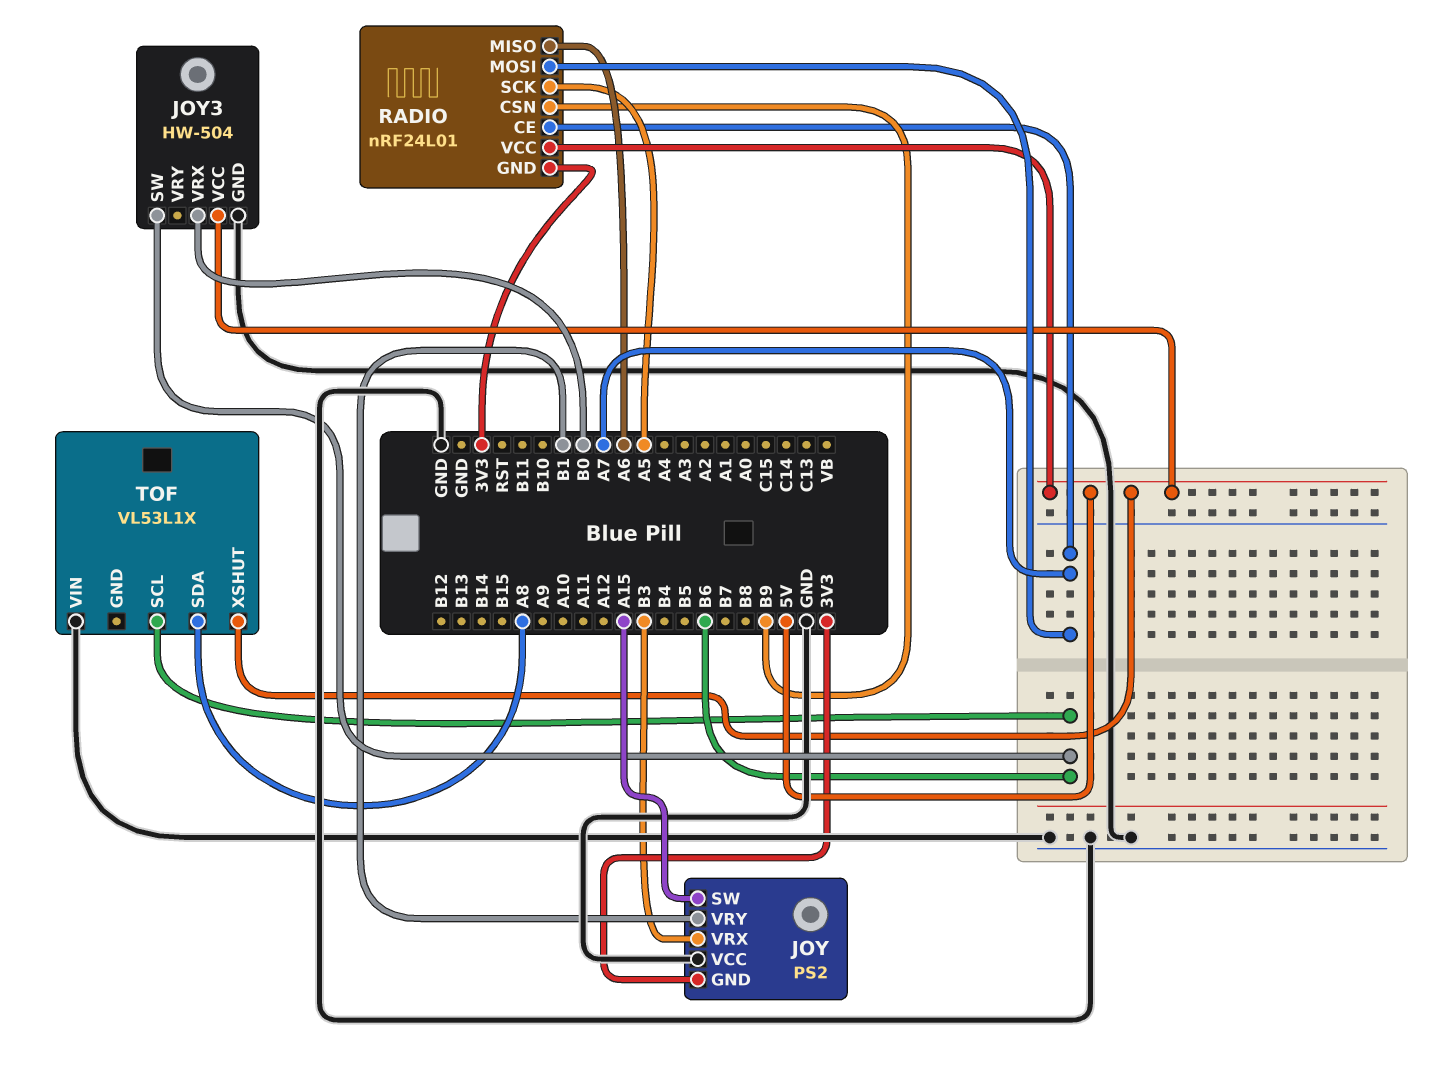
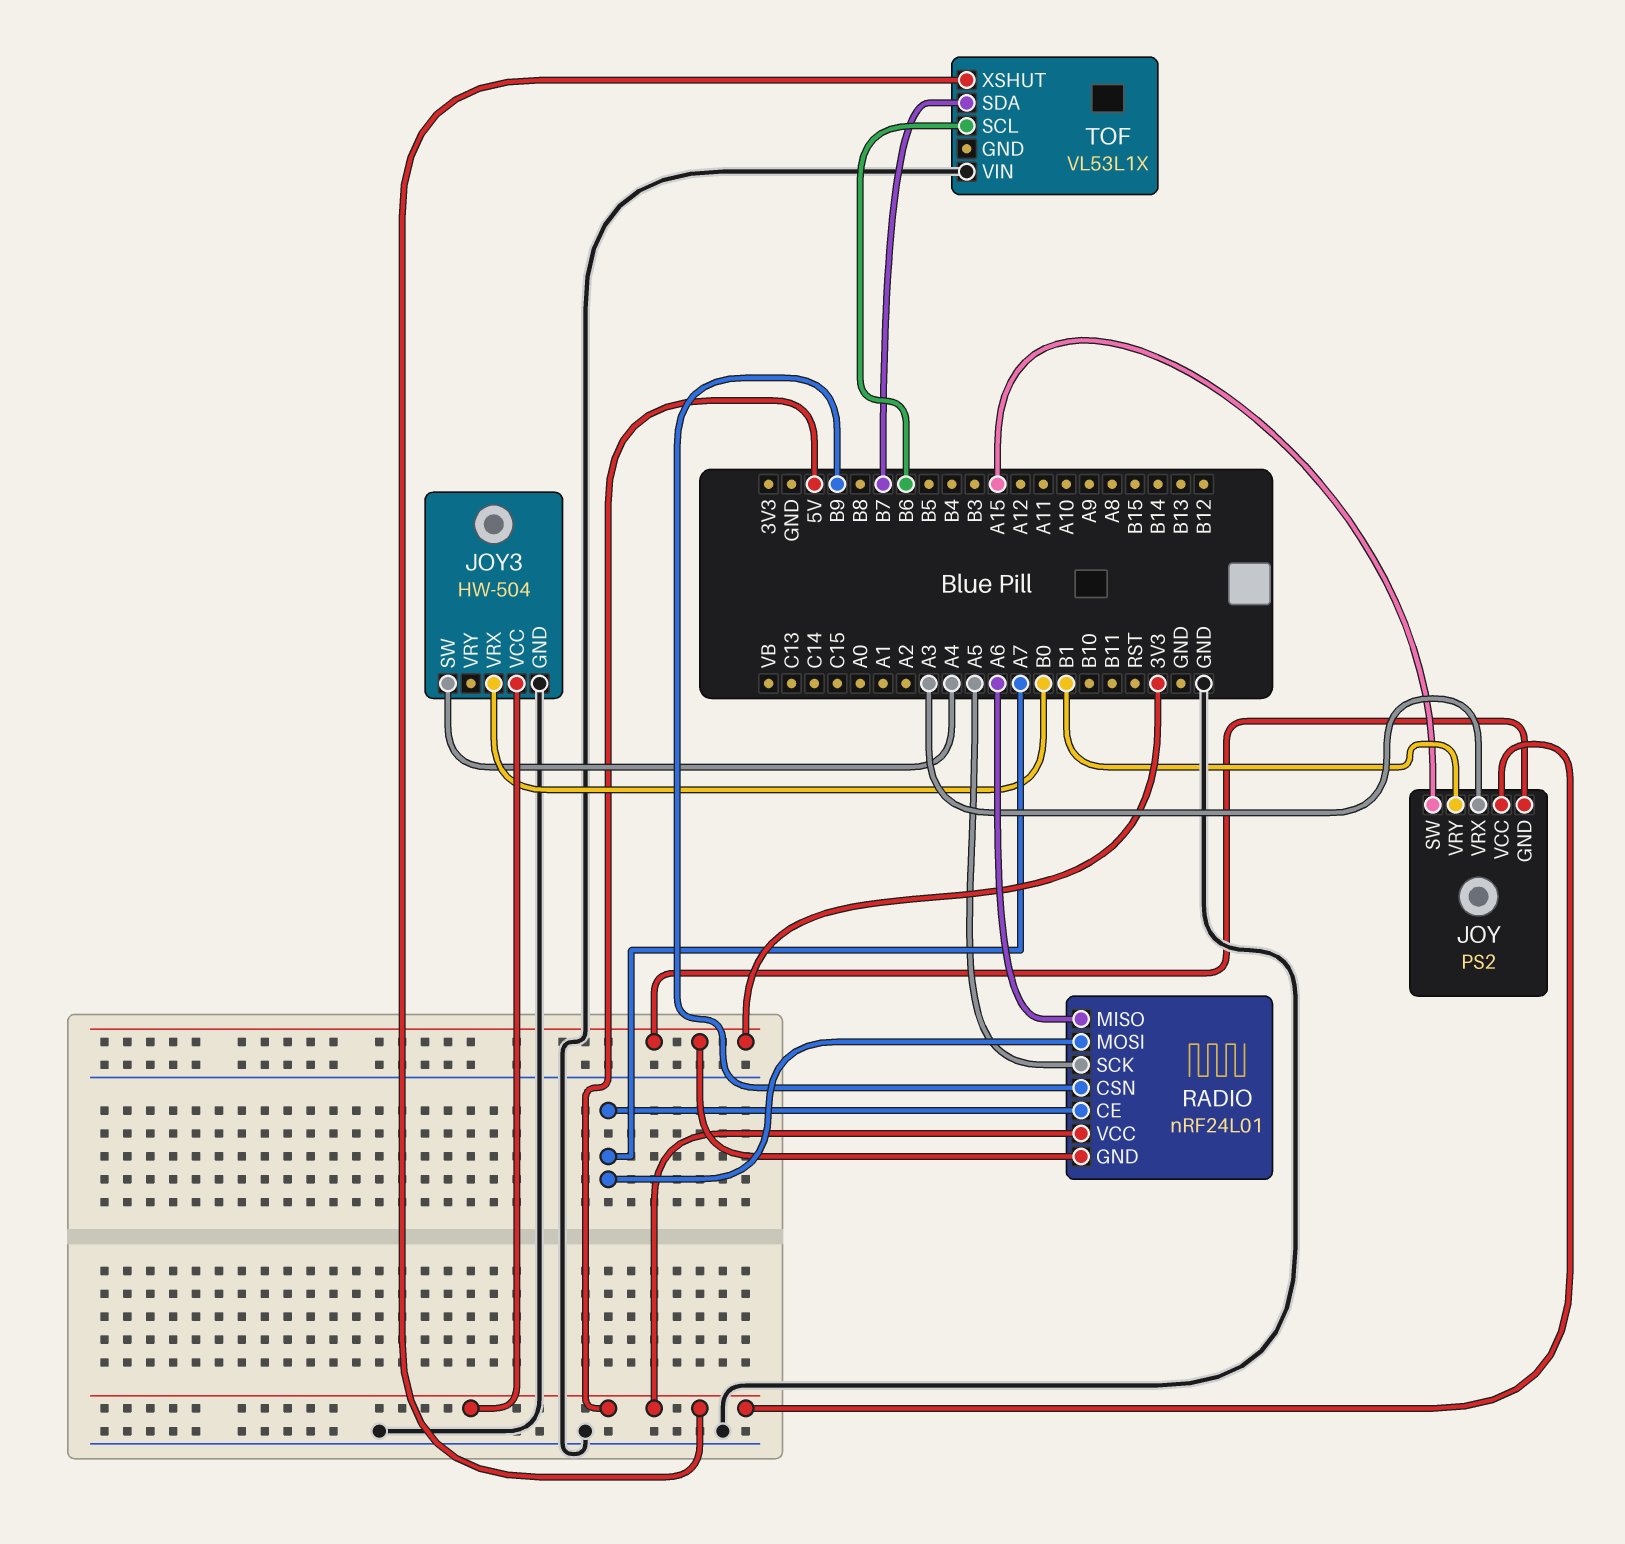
JOY pin VCC: GND -> 5V
JOY pin VRX: B3 -> A3
JOY3 pin SW: B6 -> A4
TOF pin SDA: A8 -> B7

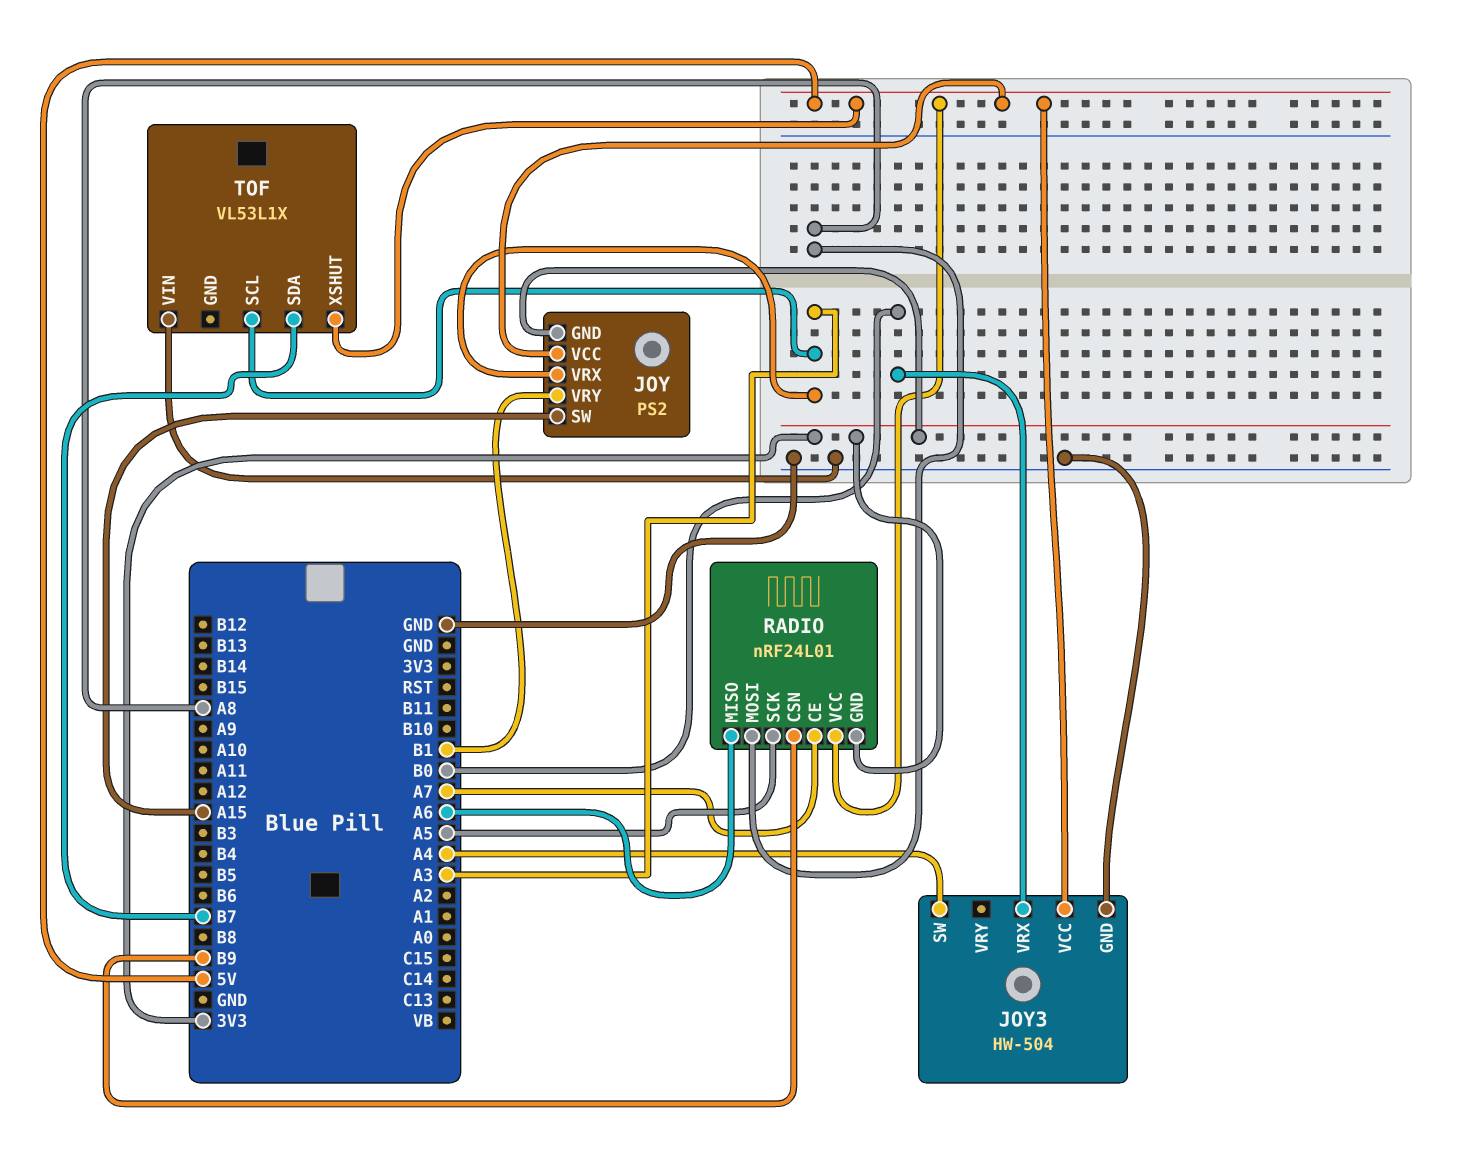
RADIO pin MOSI: A7 -> A8
TOF pin SCL: B6 -> A3

